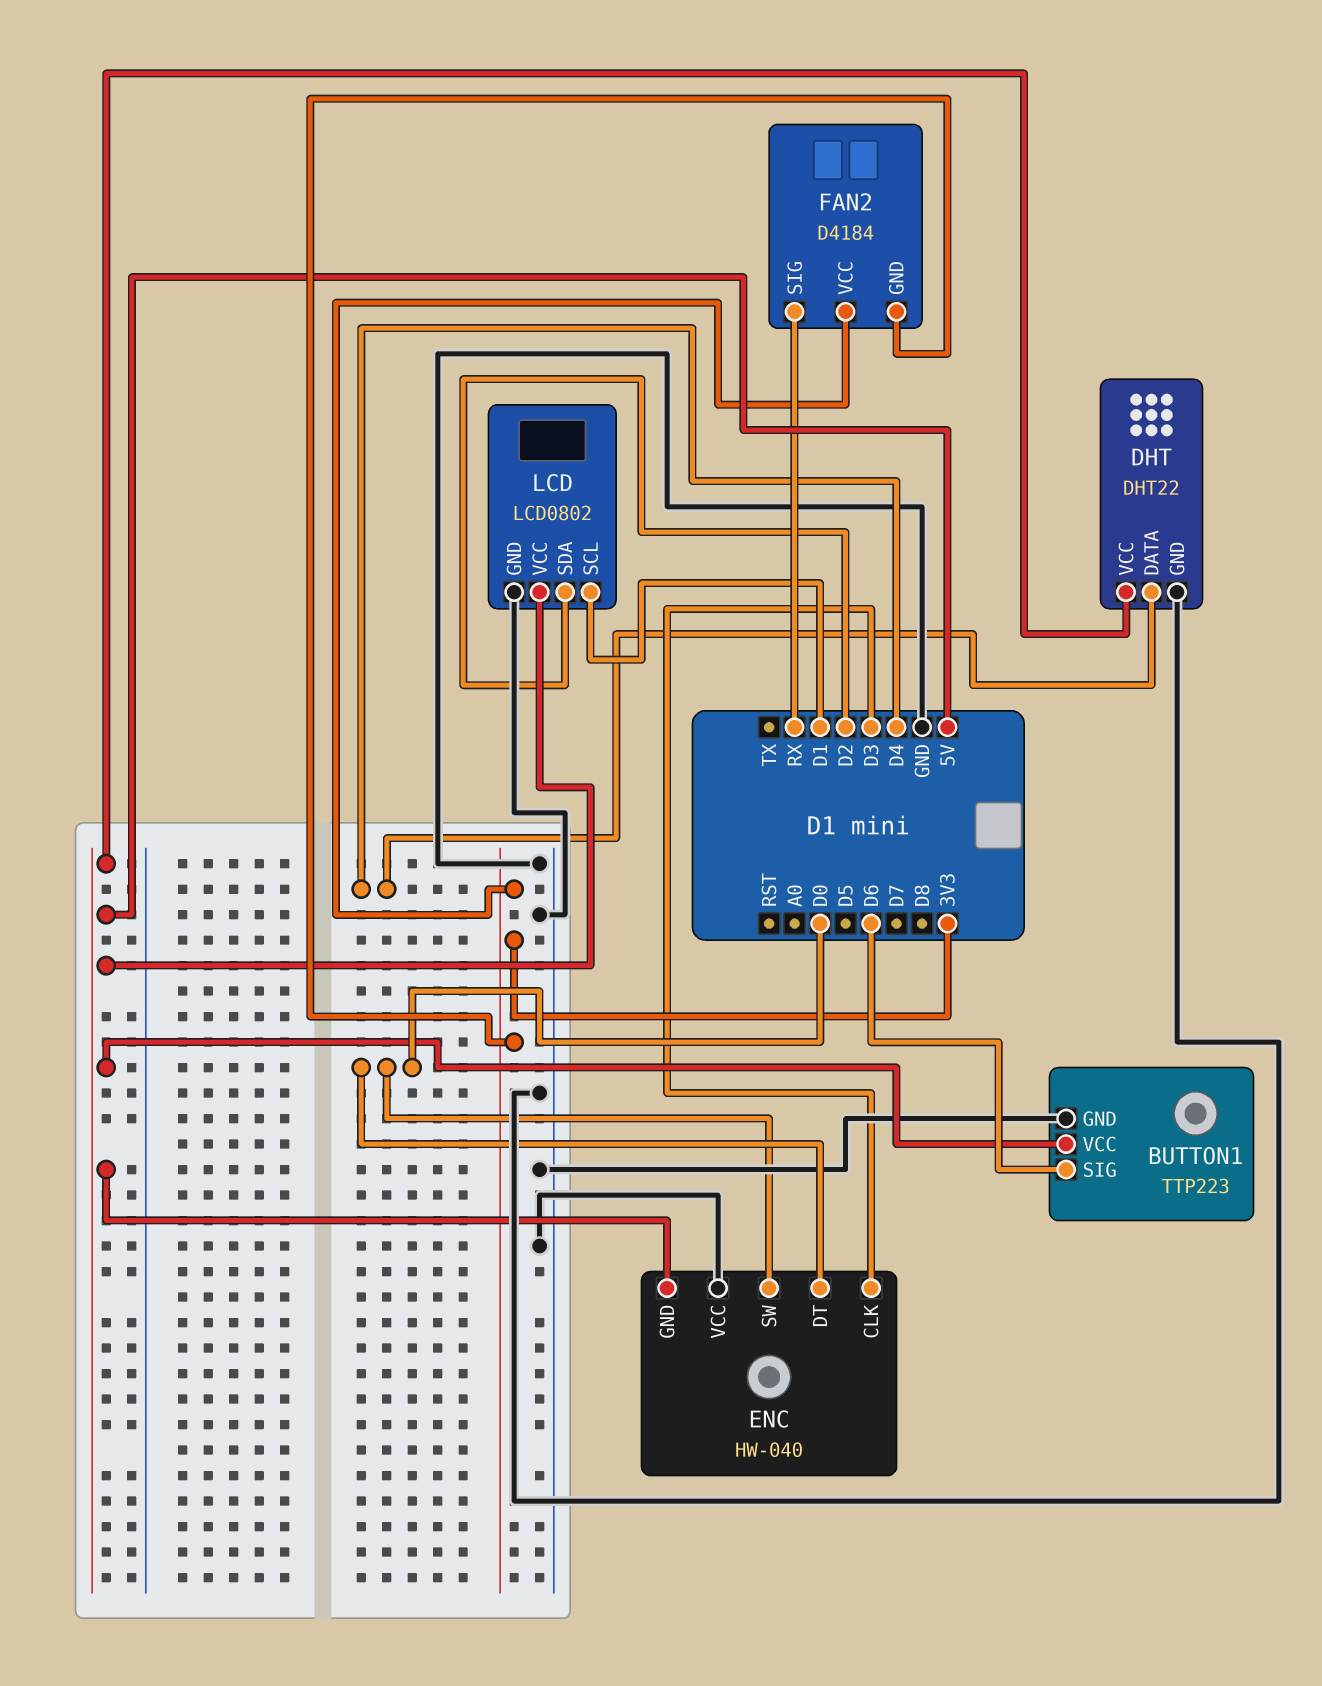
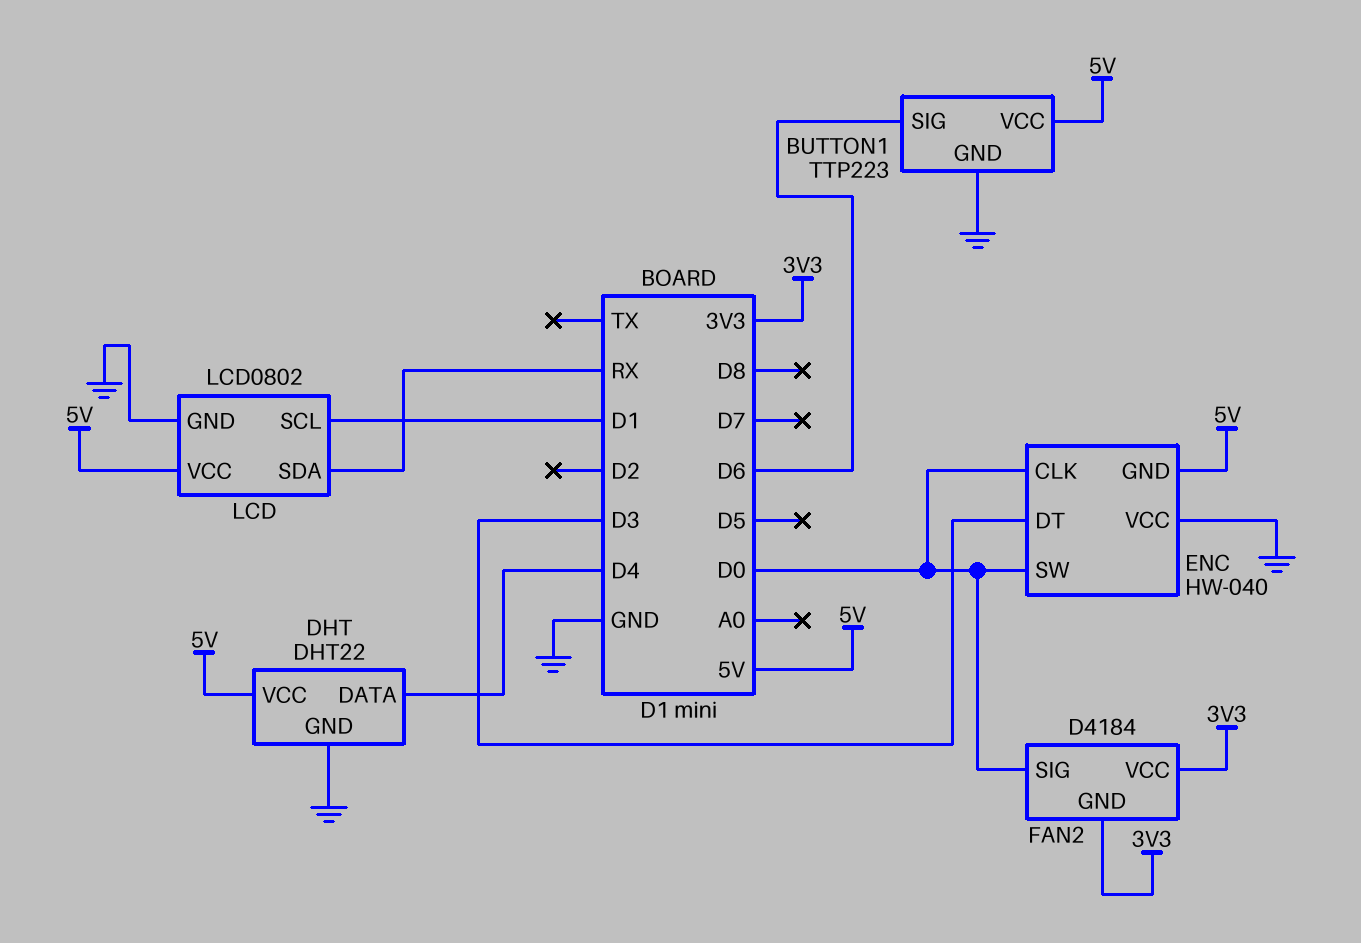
ENC pin CLK: D3 -> D0
ENC pin DT: D0 -> D3
FAN2 pin SIG: RX -> D0
LCD pin SDA: D2 -> RX

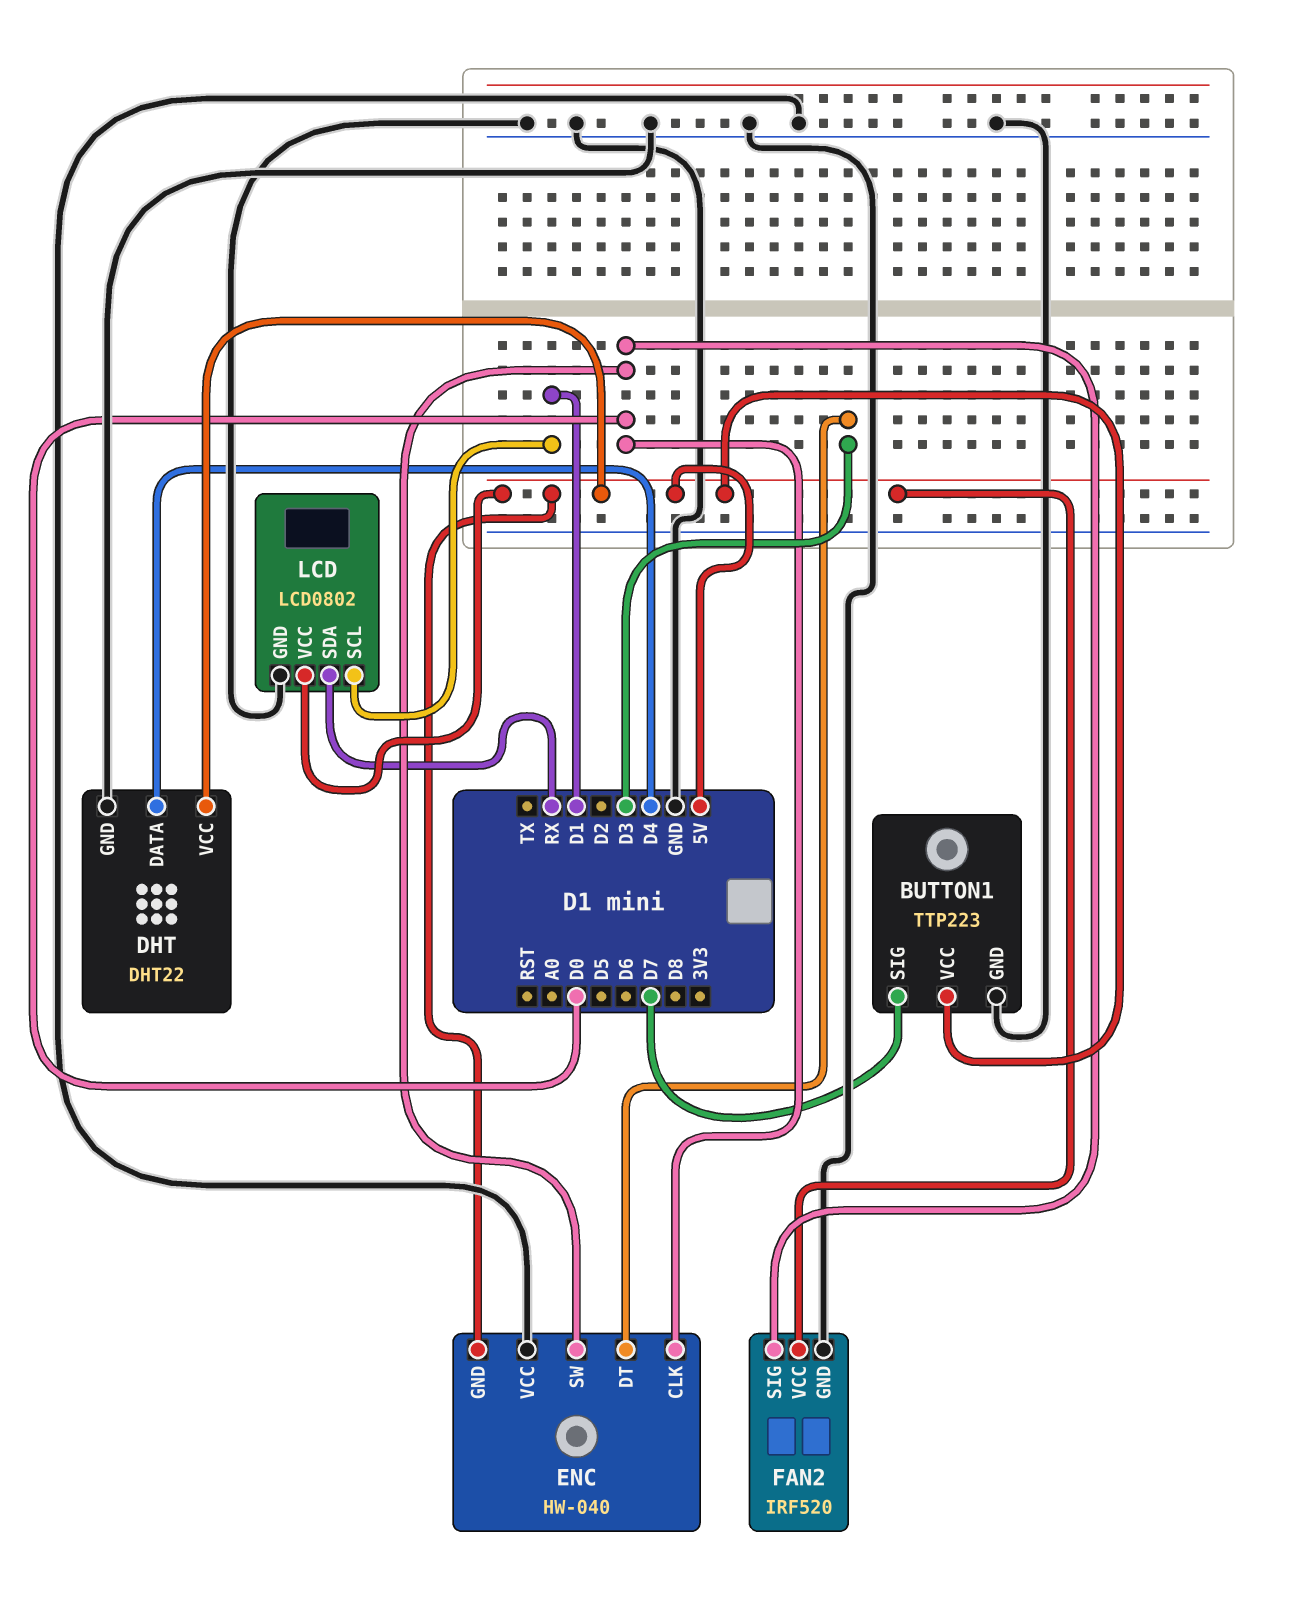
BUTTON1 pin SIG: D6 -> D7
FAN2: D4184 -> IRF520
FAN2 pin GND: 3V3 -> GND
FAN2 pin VCC: 3V3 -> 5V

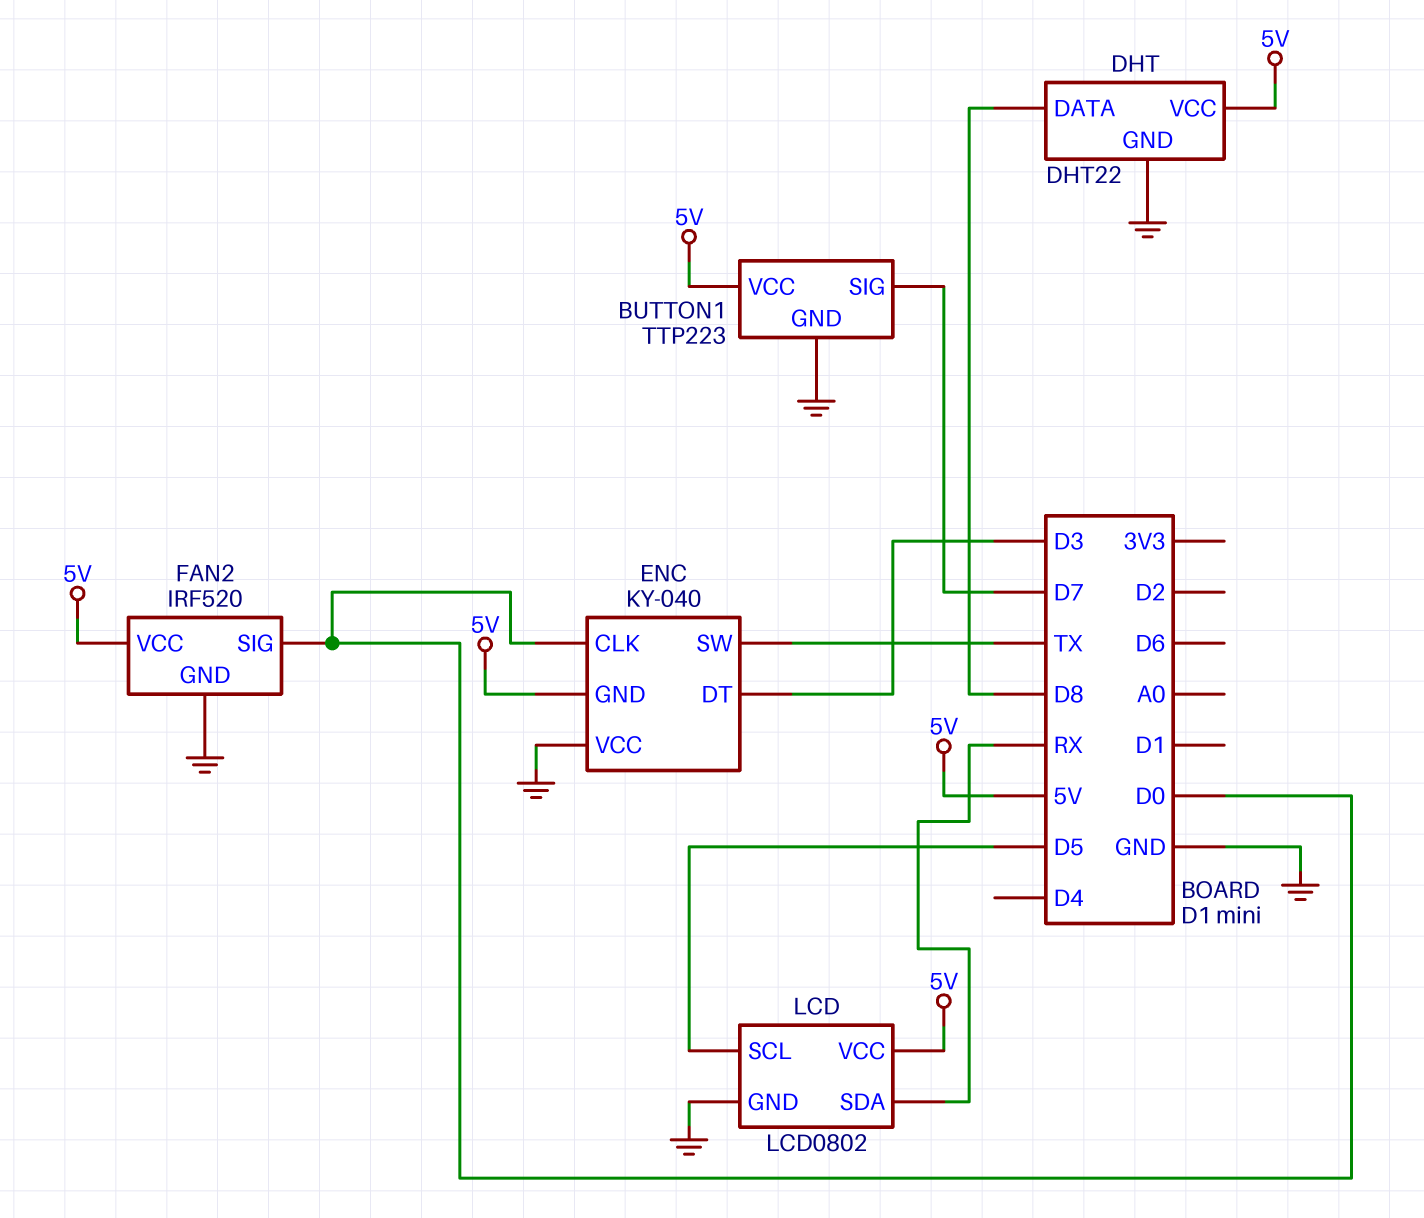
DHT pin DATA: D4 -> D8
ENC: HW-040 -> KY-040
ENC pin SW: D0 -> TX
LCD pin SCL: D1 -> D5

